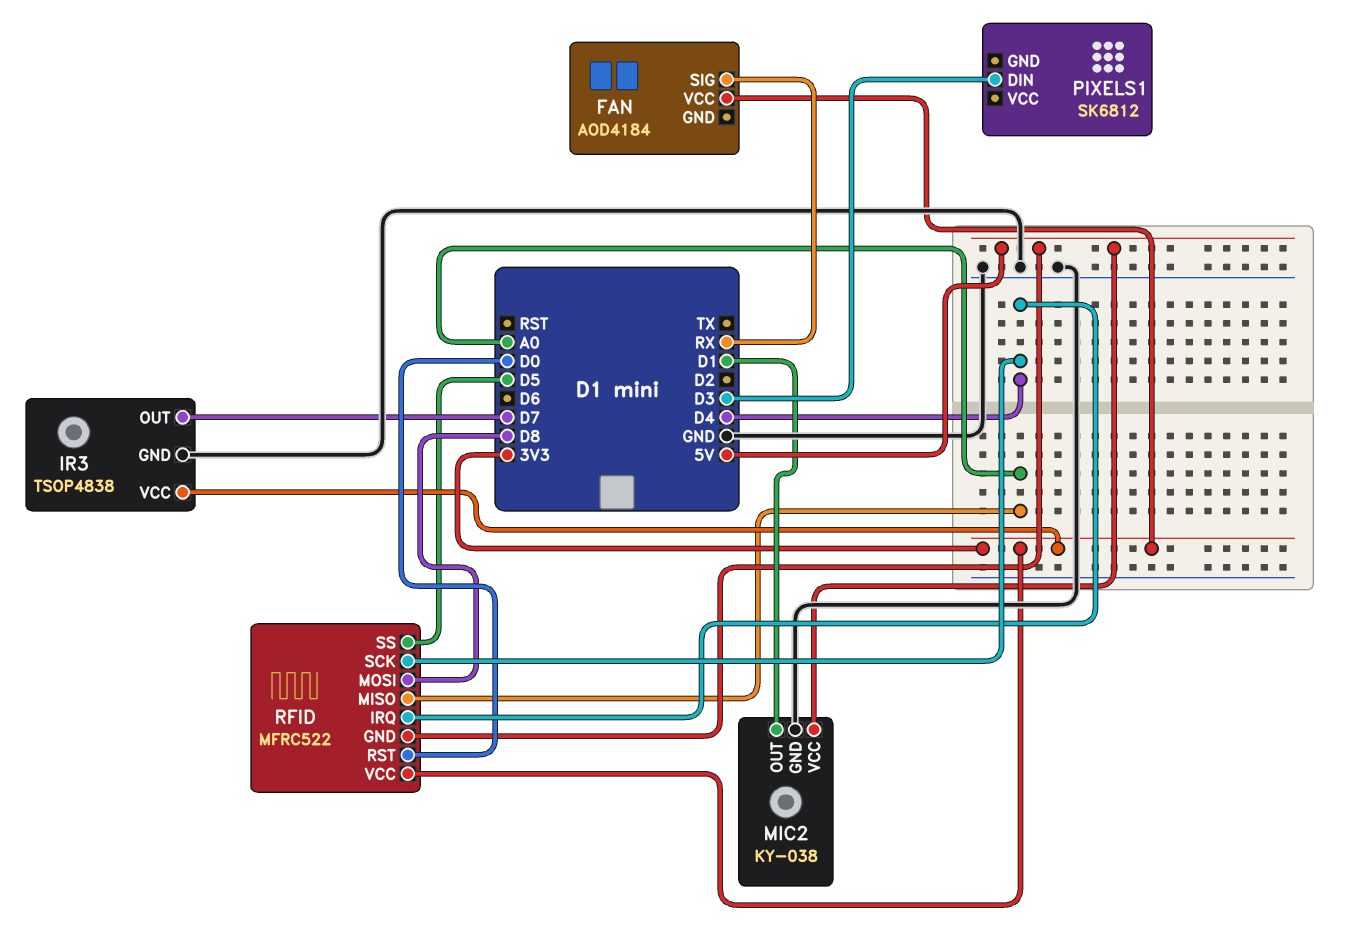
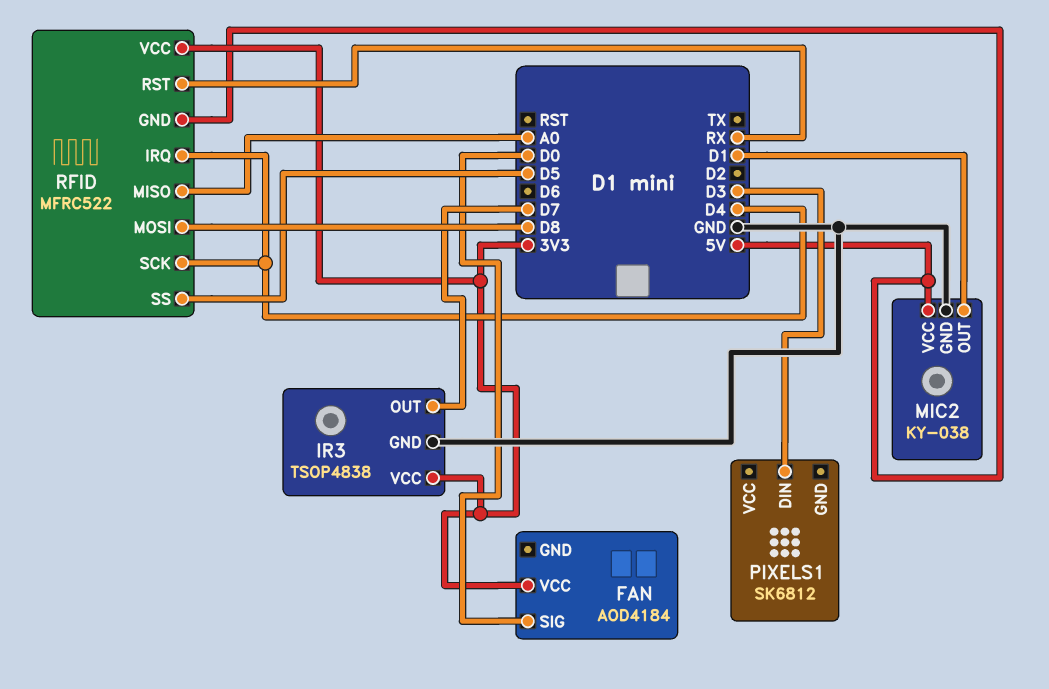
FAN pin SIG: RX -> D0
RFID pin RST: D0 -> RX

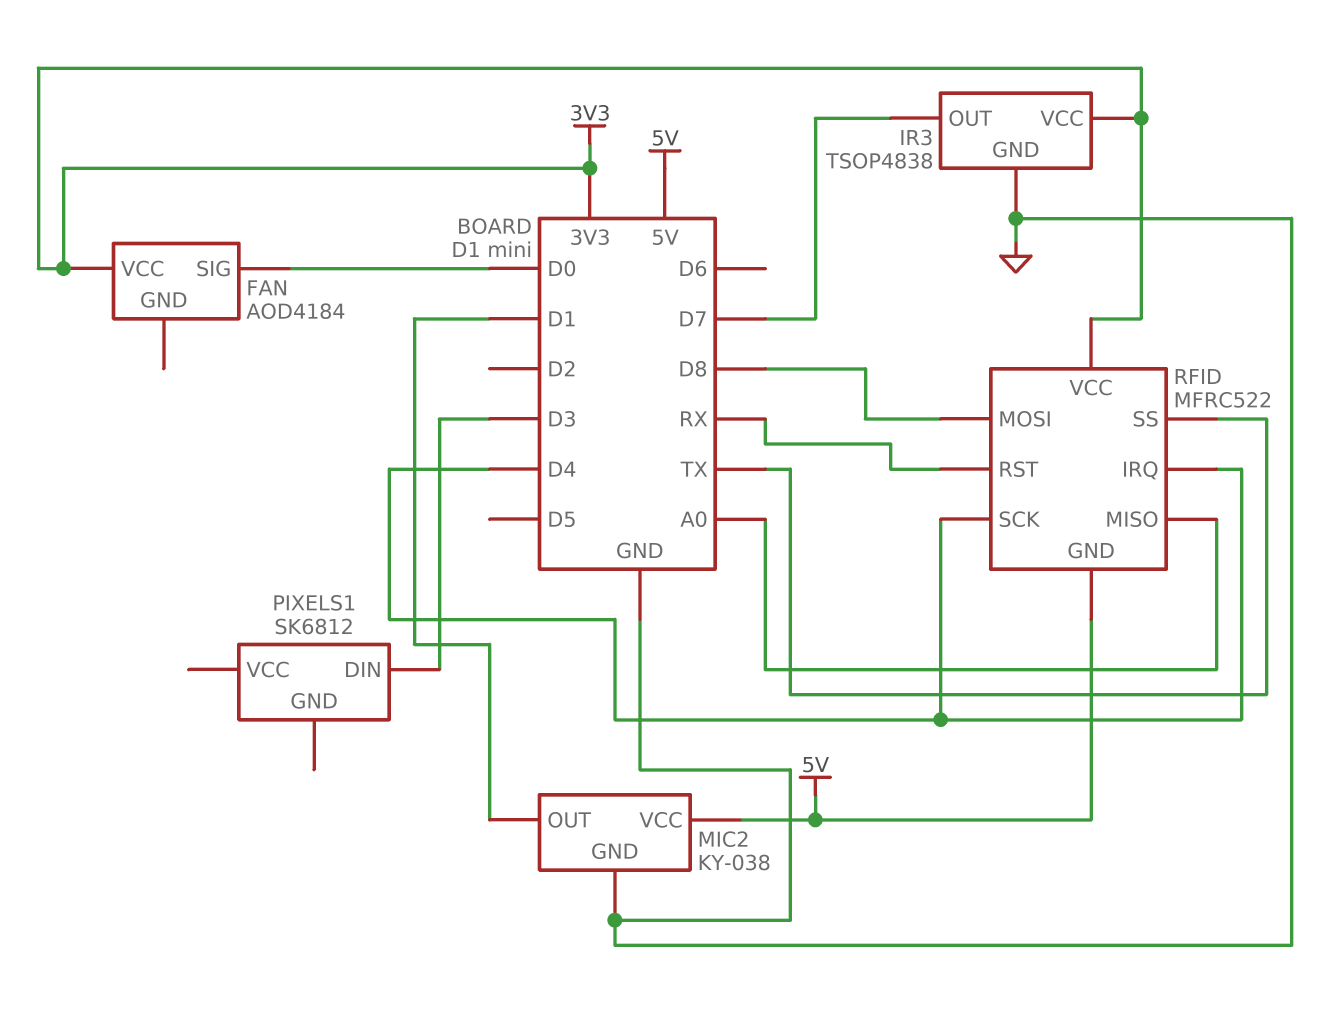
RFID pin SS: D5 -> TX

